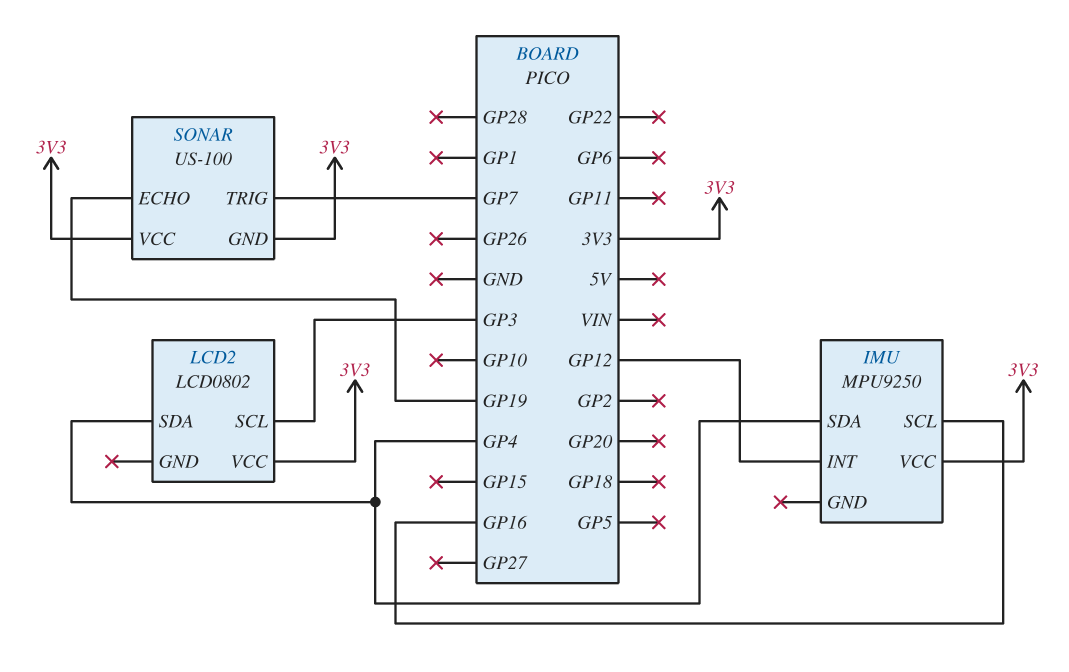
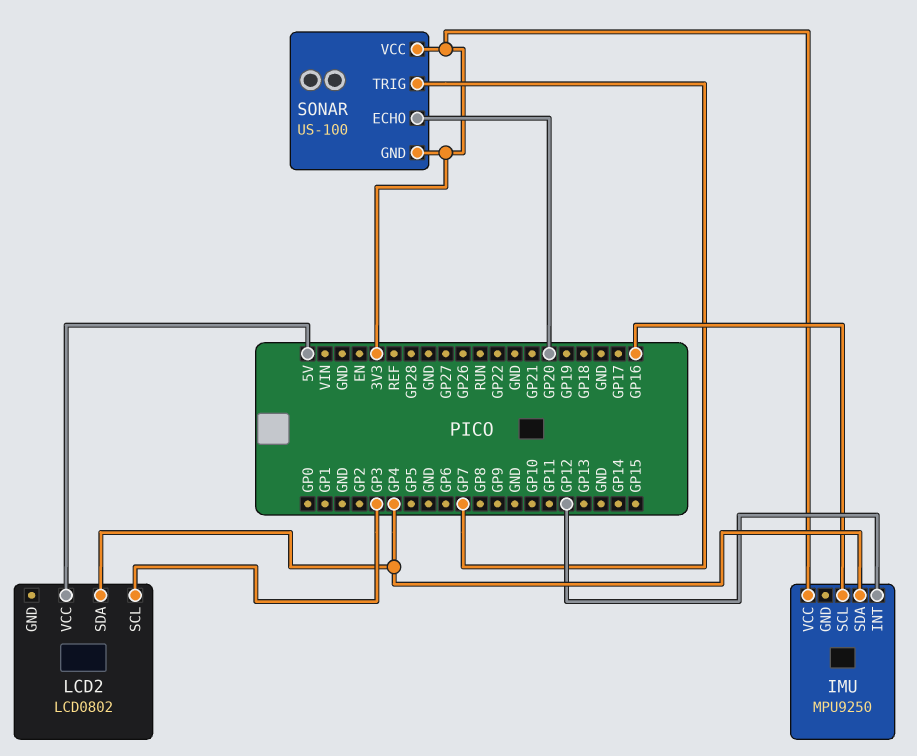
LCD2 pin VCC: 3V3 -> 5V
SONAR pin ECHO: GP19 -> GP20

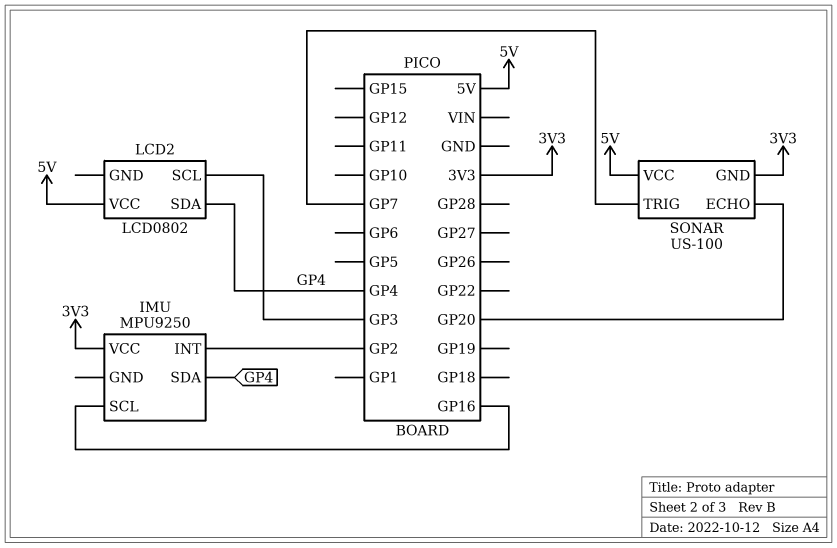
IMU pin INT: GP12 -> GP2
SONAR pin VCC: 3V3 -> 5V

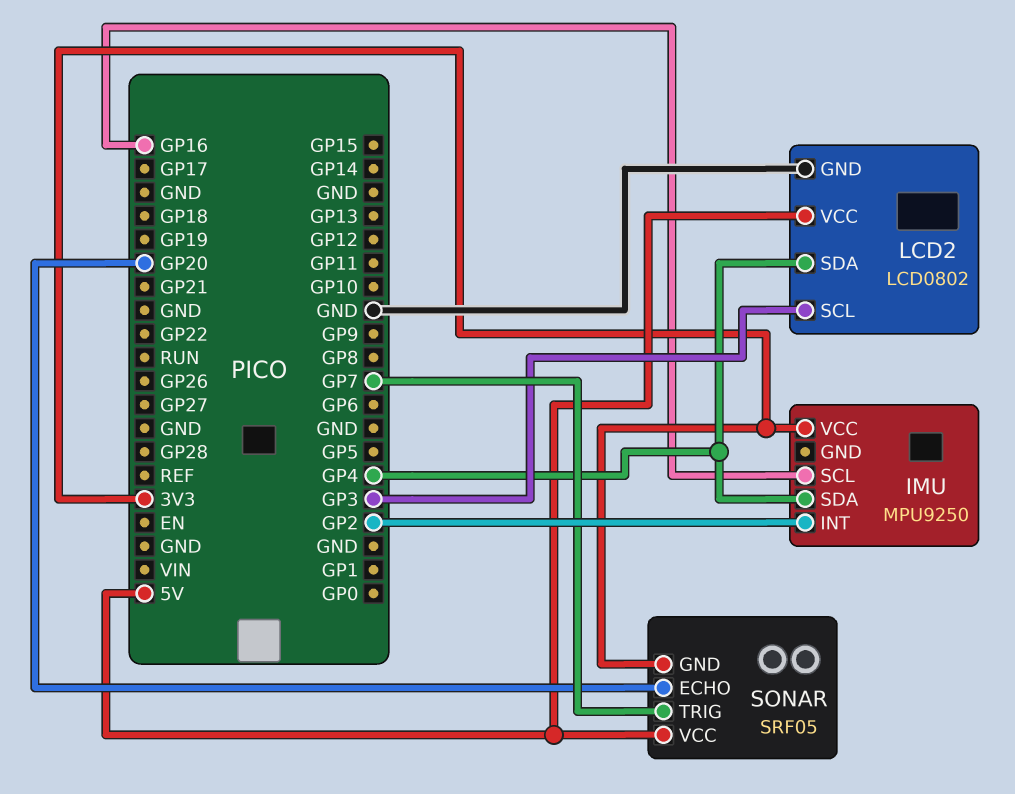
LCD2 pin GND: none -> GND
SONAR: US-100 -> SRF05

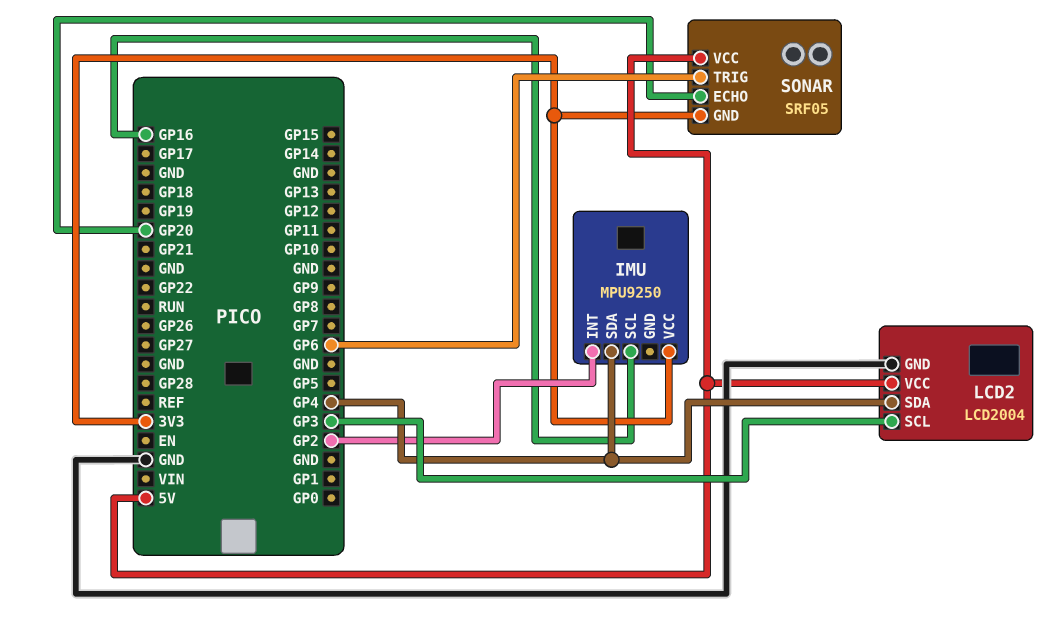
LCD2: LCD0802 -> LCD2004
SONAR pin TRIG: GP7 -> GP6

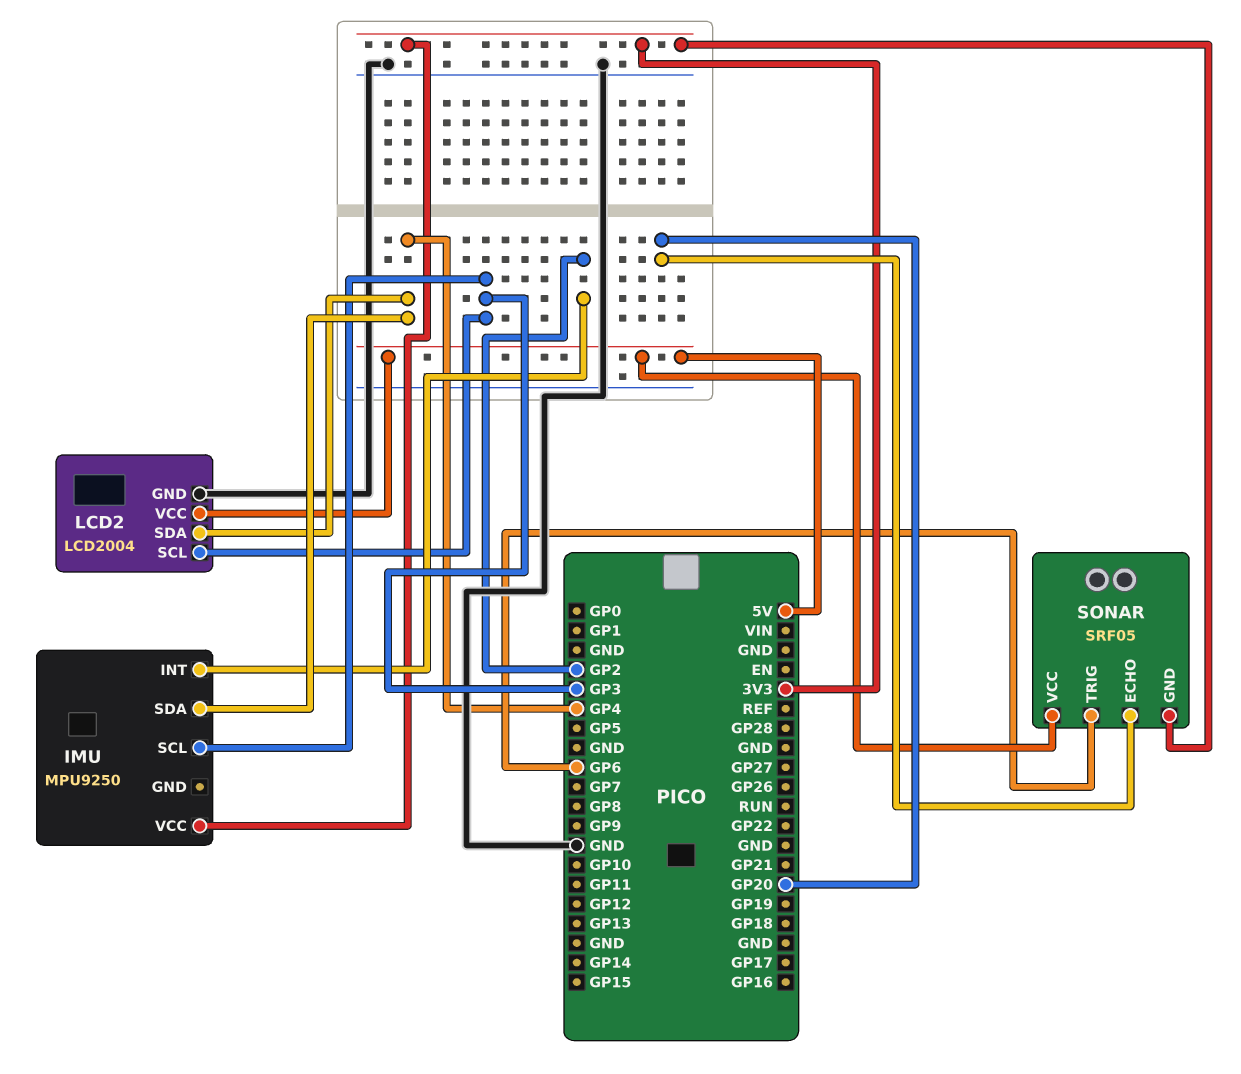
IMU pin SCL: GP16 -> GP3

